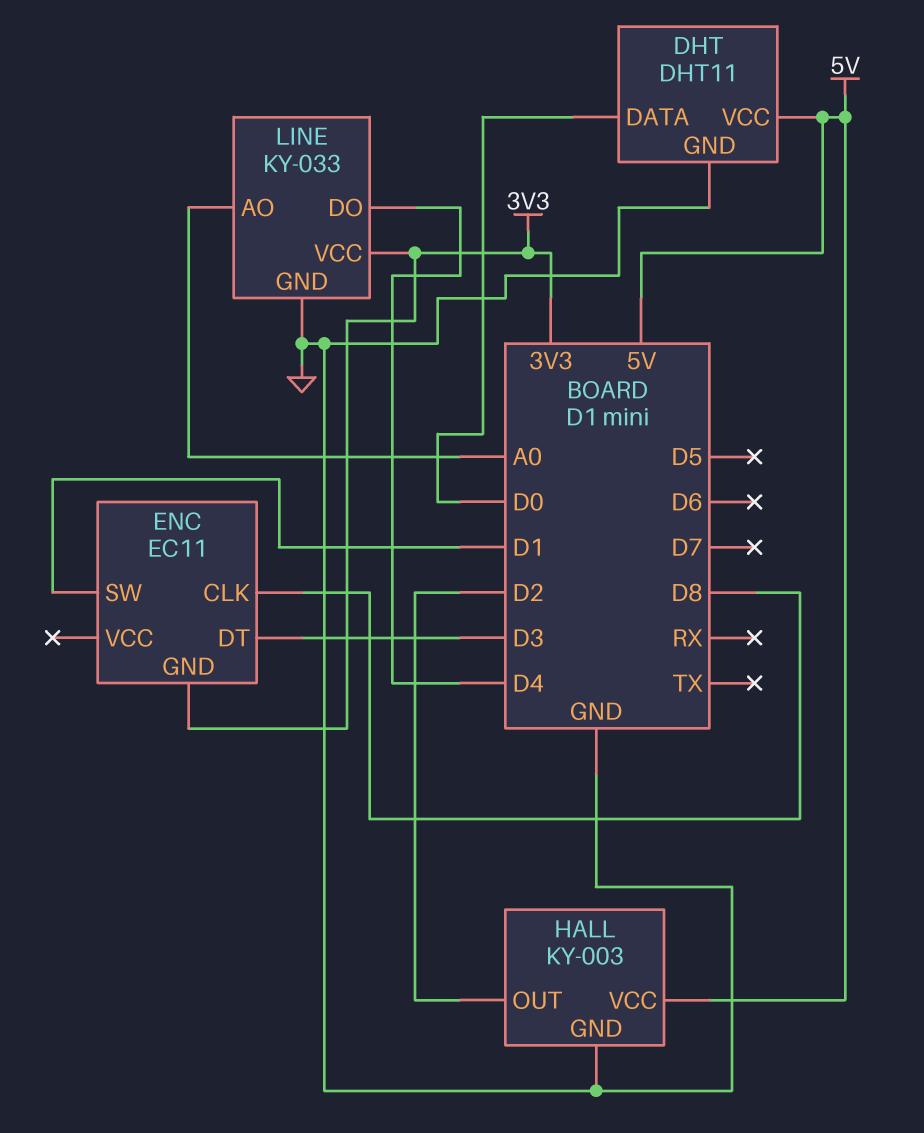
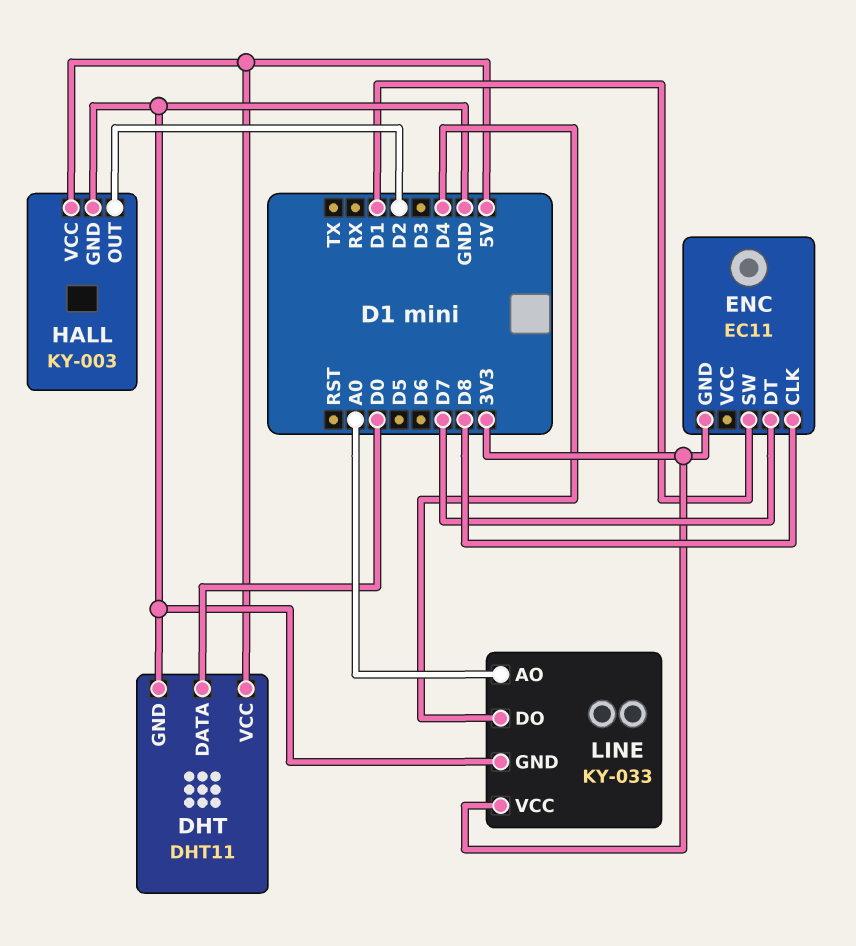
ENC pin DT: D3 -> D7

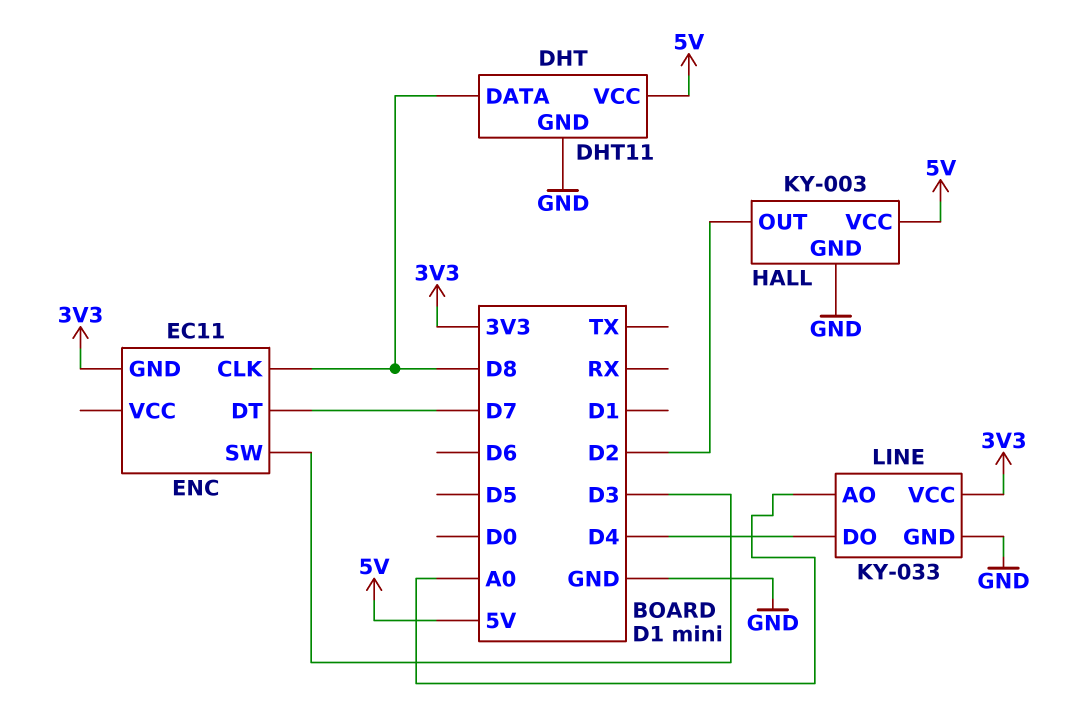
DHT pin DATA: D0 -> D8
ENC pin SW: D1 -> D3

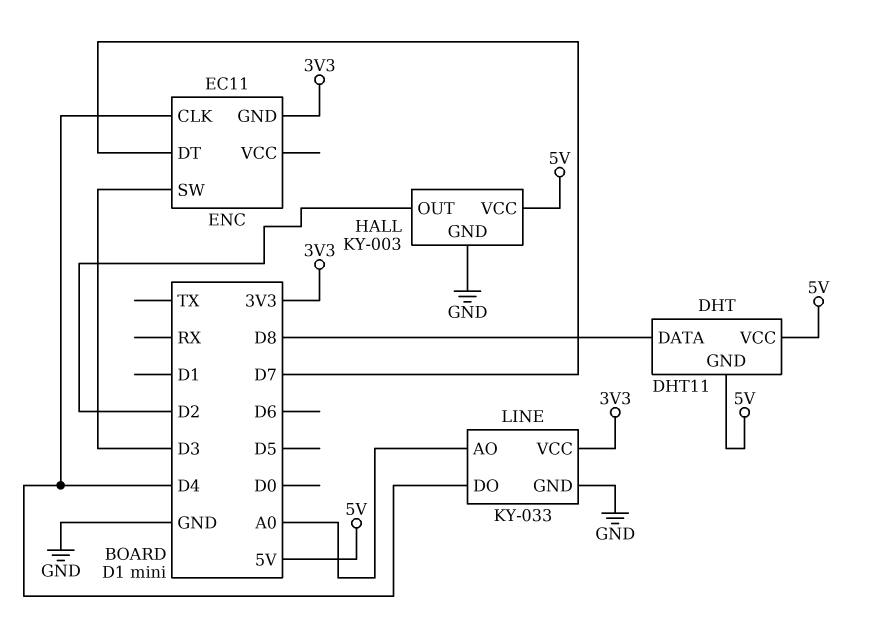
DHT pin GND: GND -> 5V
ENC pin CLK: D8 -> D4

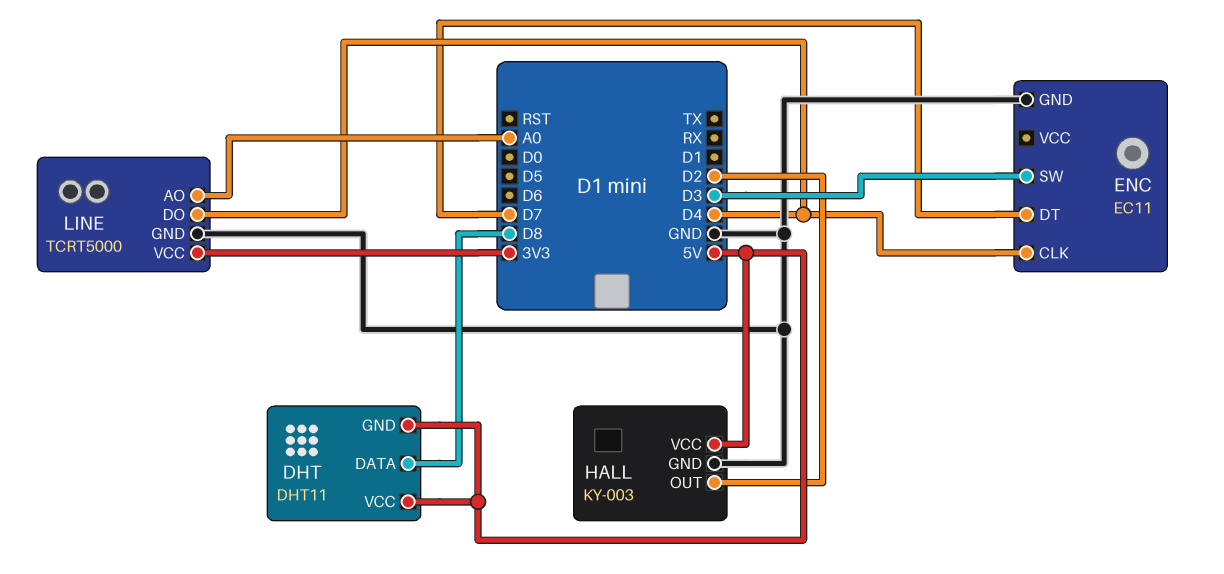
ENC pin GND: 3V3 -> GND
LINE: KY-033 -> TCRT5000

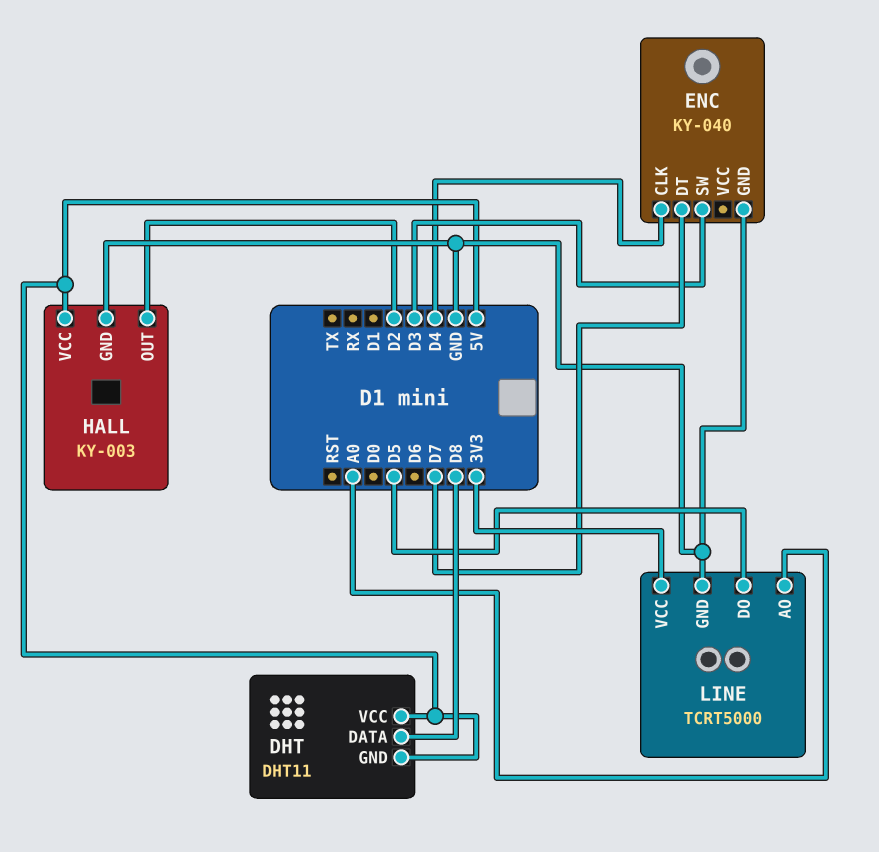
ENC: EC11 -> KY-040
LINE pin DO: D4 -> D5

